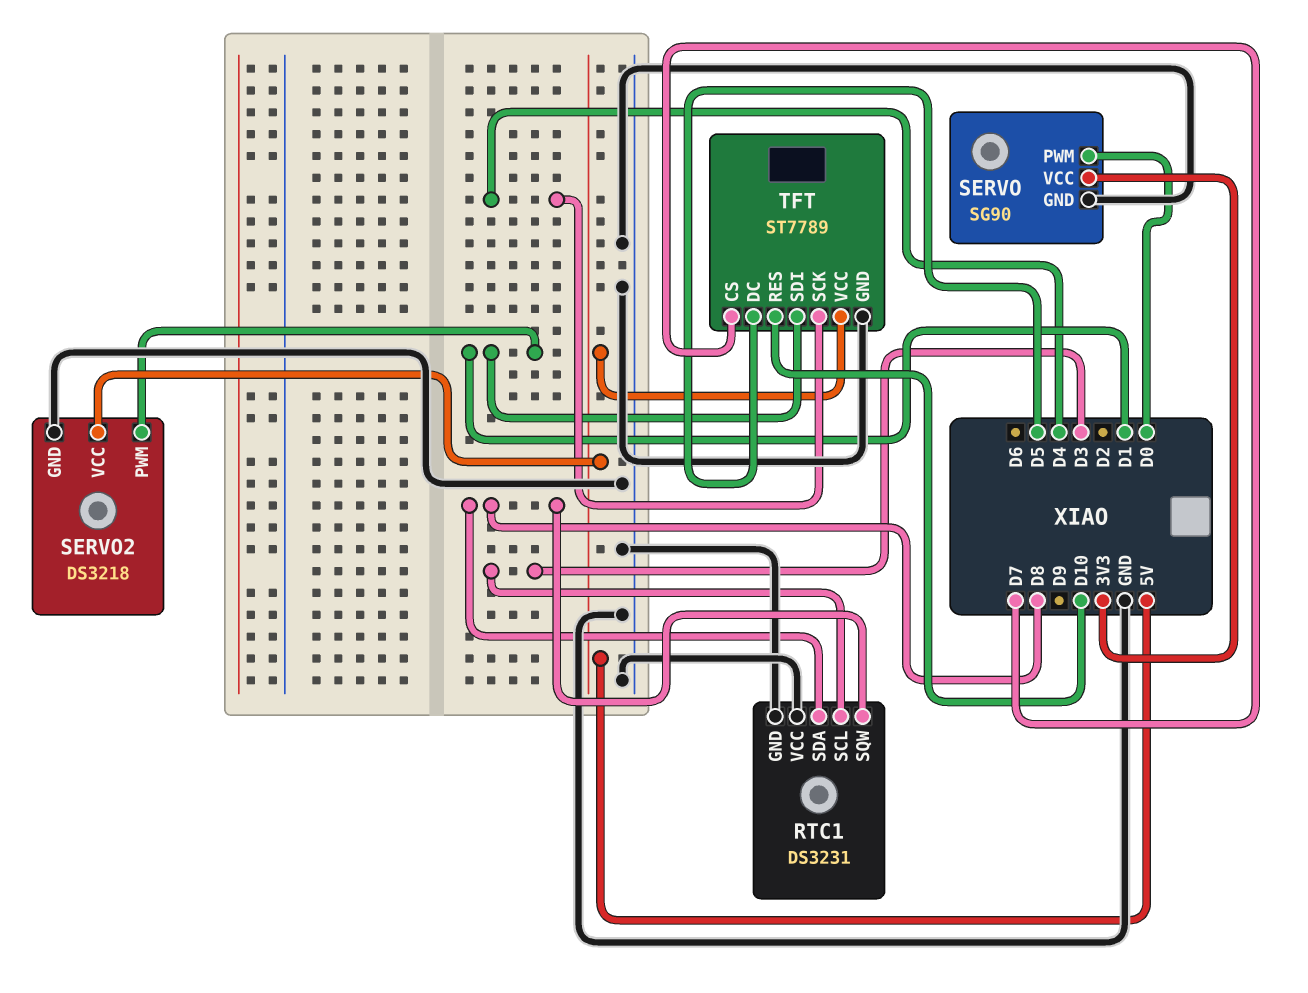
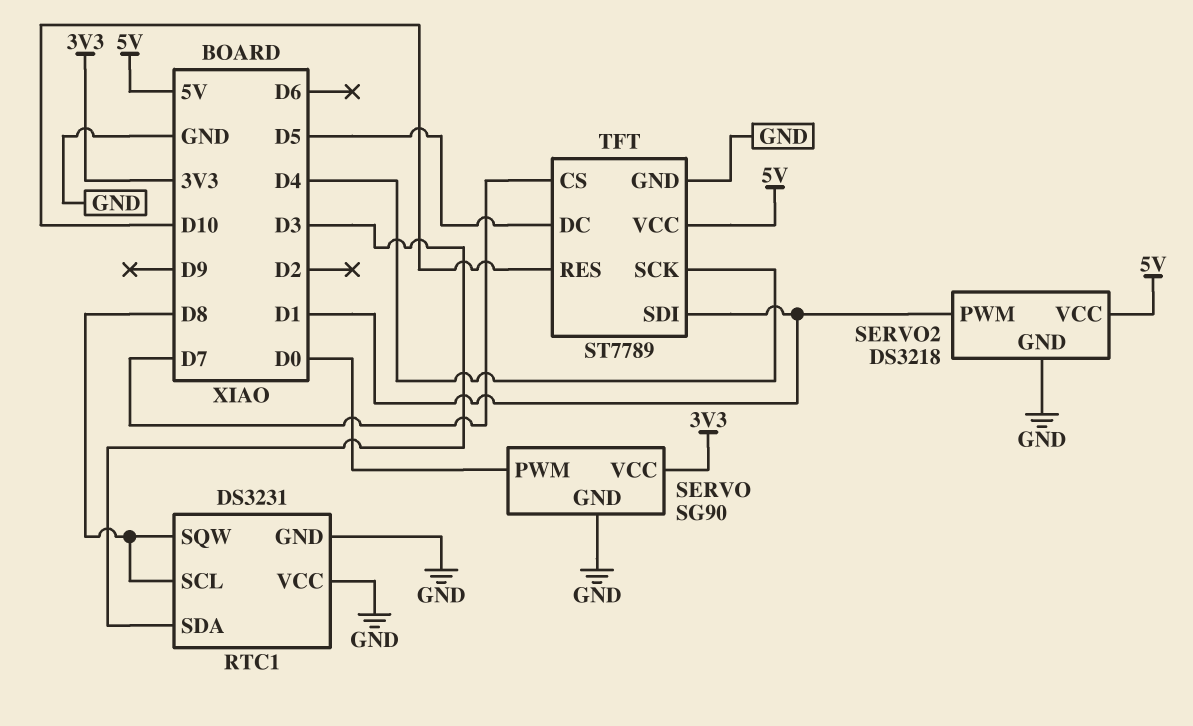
RTC1 pin SCL: D3 -> D8
RTC1 pin SDA: D8 -> D3

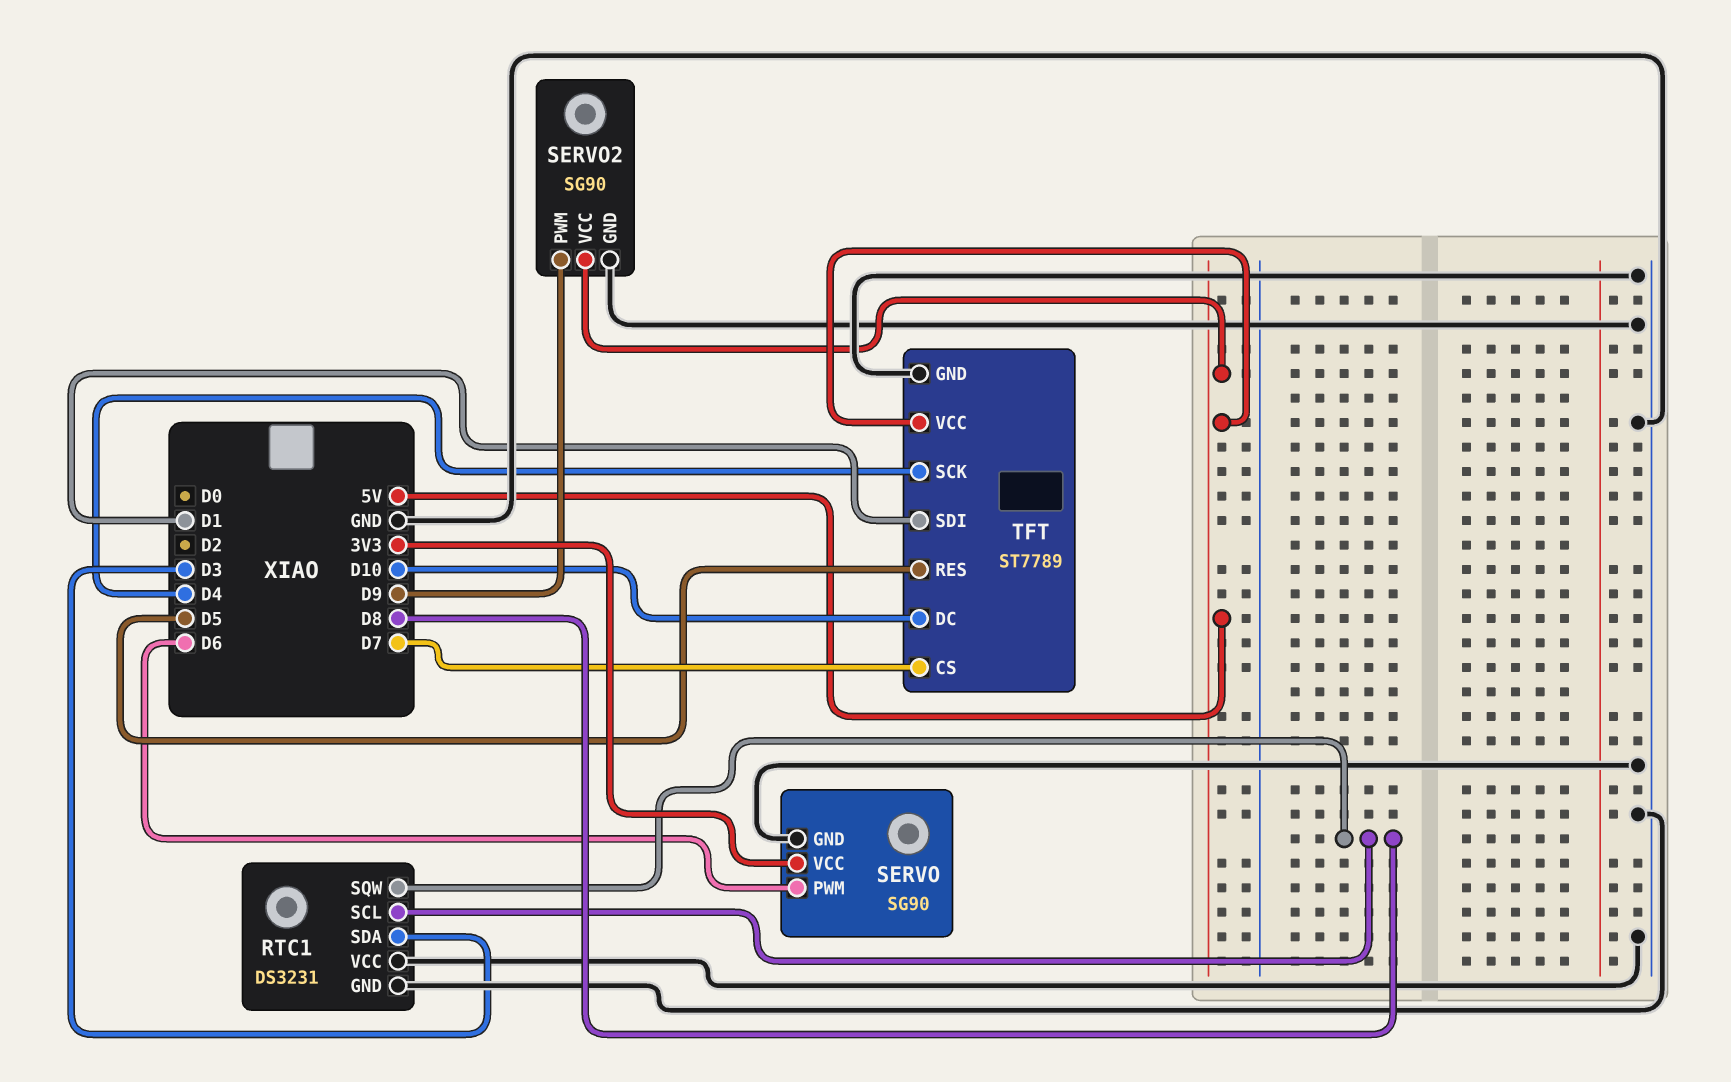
SERVO pin PWM: D0 -> D6
SERVO2: DS3218 -> SG90
SERVO2 pin PWM: D1 -> D9
TFT pin DC: D5 -> D10
TFT pin RES: D10 -> D5

